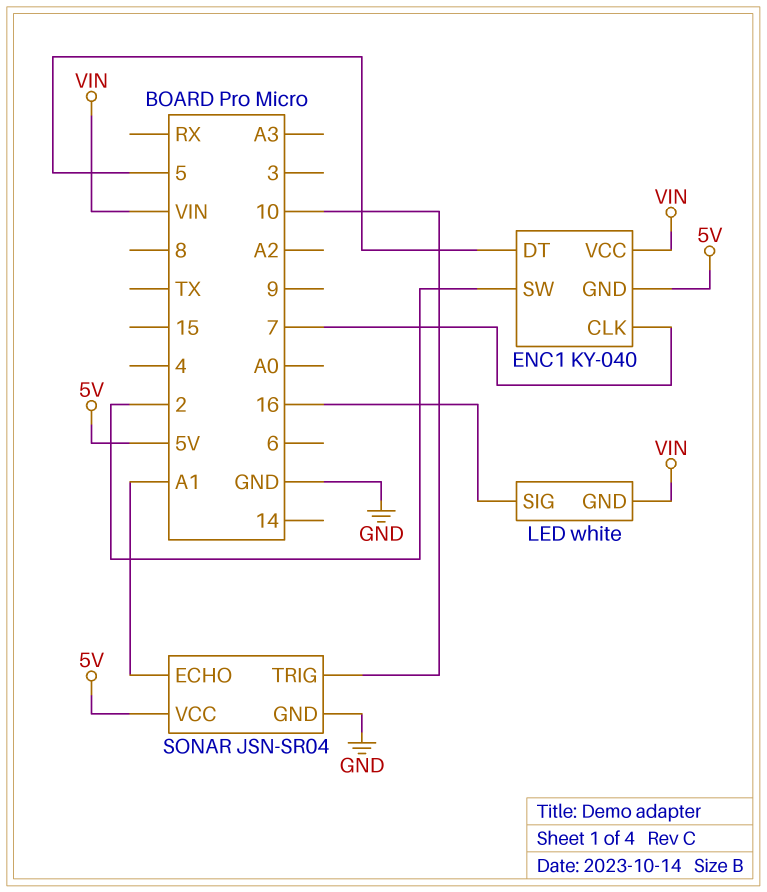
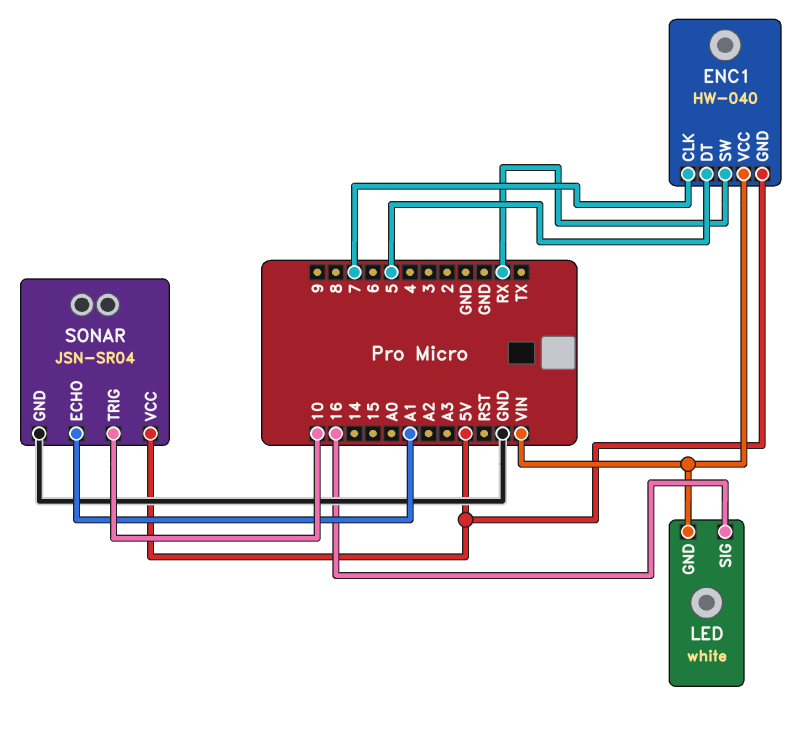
ENC1: KY-040 -> HW-040
ENC1 pin SW: 2 -> RX

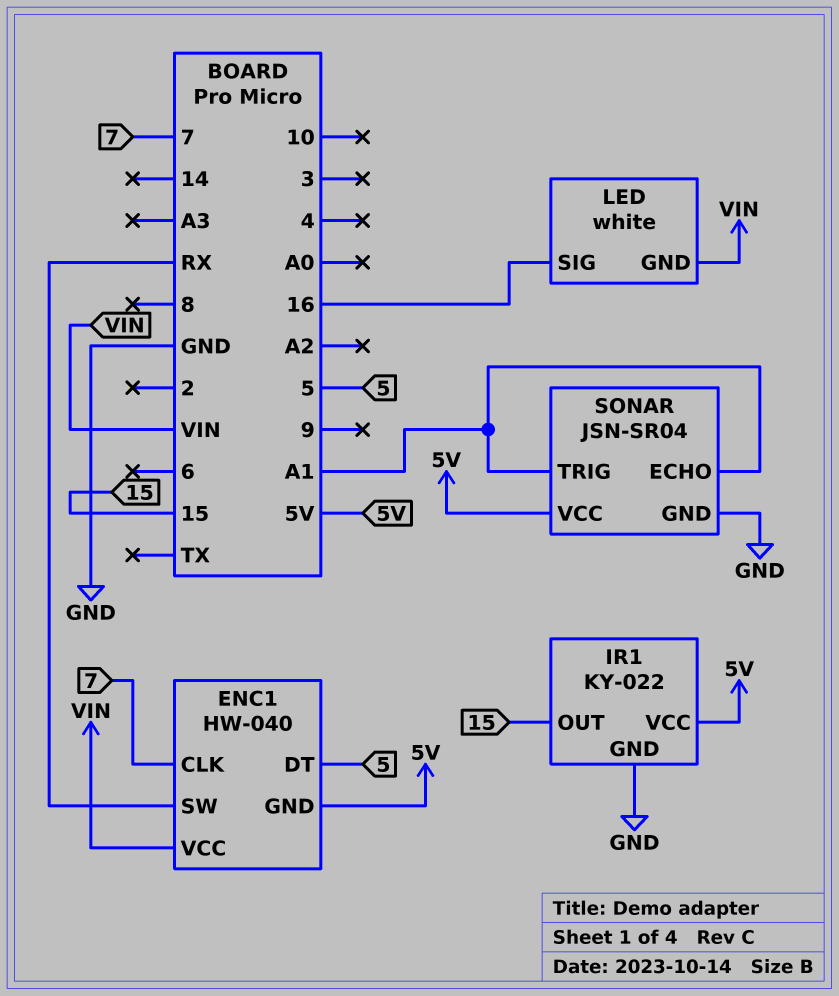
IR1: none -> KY-022
IR1 pin GND: none -> GND
IR1 pin OUT: none -> 15
IR1 pin VCC: none -> 5V
SONAR pin TRIG: 10 -> A1

